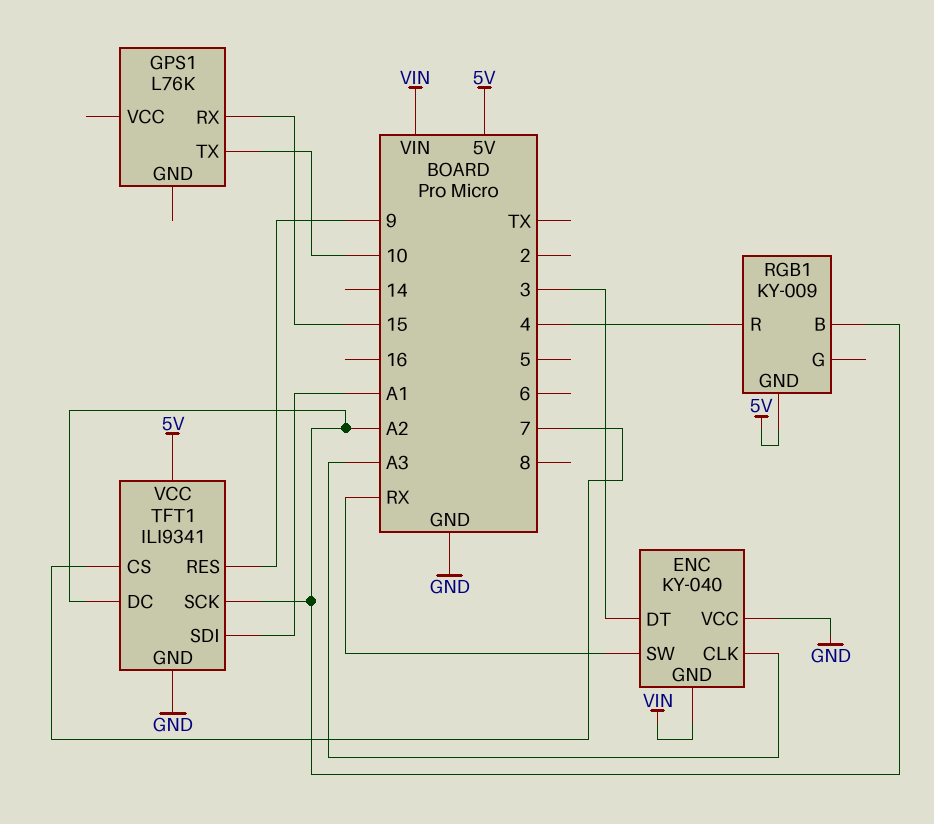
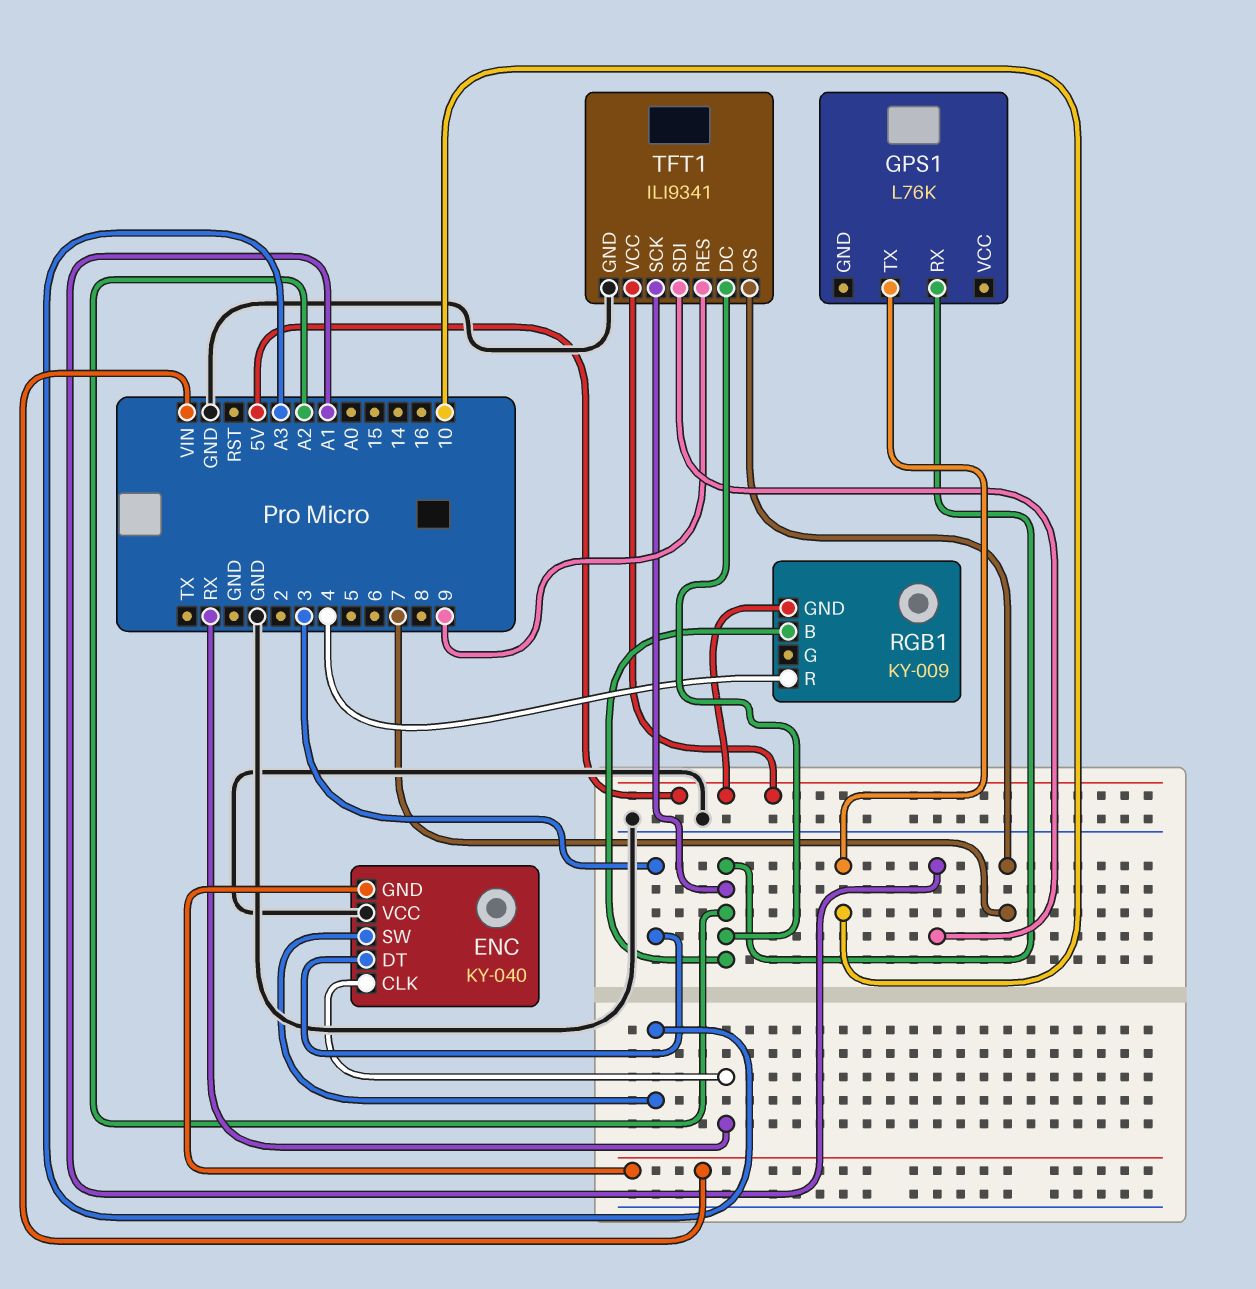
ENC pin CLK: A3 -> RX
ENC pin SW: RX -> A3
GPS1 pin RX: 15 -> A2

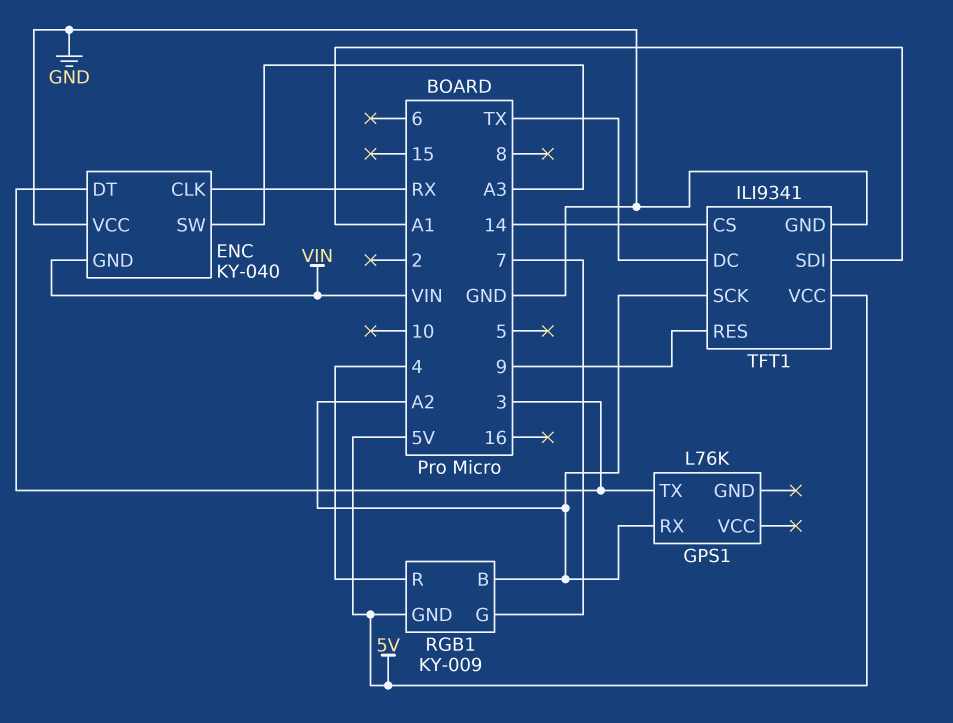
GPS1 pin TX: 10 -> 3
RGB1 pin G: none -> 7
TFT1 pin CS: 7 -> 14
TFT1 pin DC: A2 -> TX

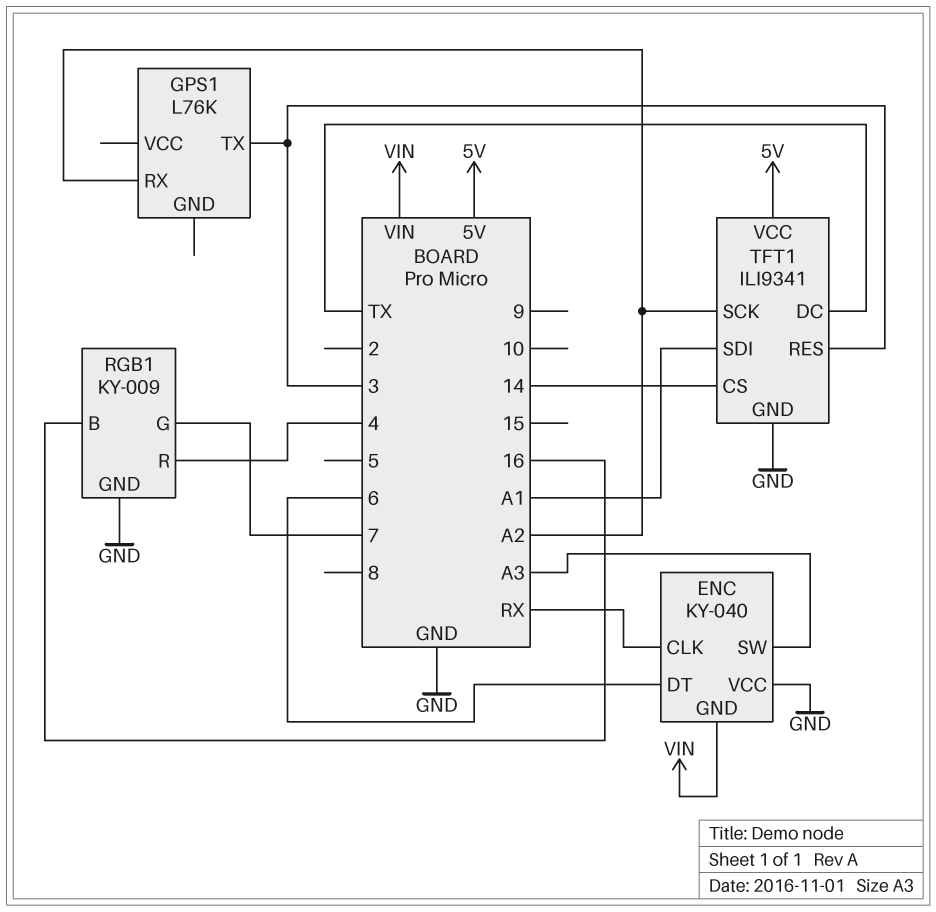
ENC pin DT: 3 -> 6
RGB1 pin B: A2 -> 16
RGB1 pin GND: 5V -> GND
TFT1 pin RES: 9 -> 3

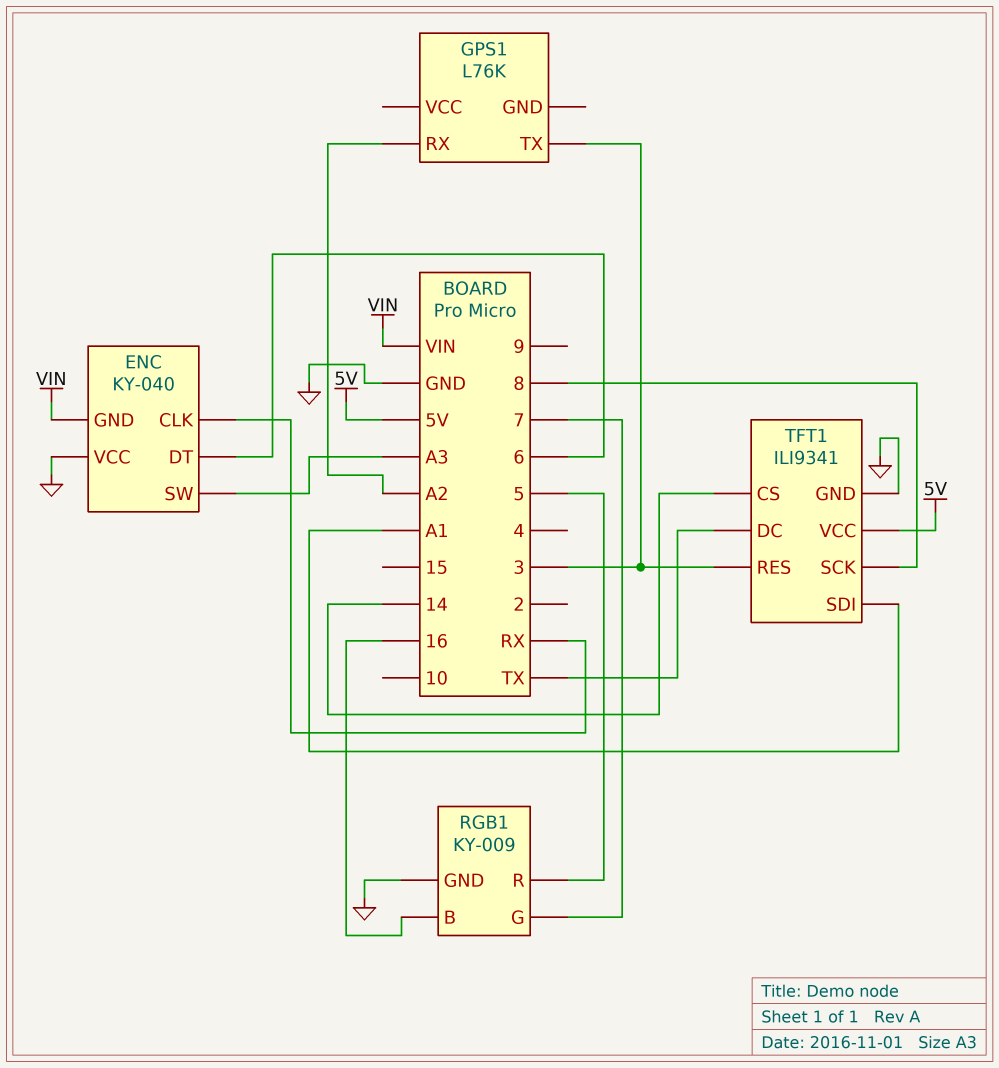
RGB1 pin R: 4 -> 5
TFT1 pin SCK: A2 -> 8

